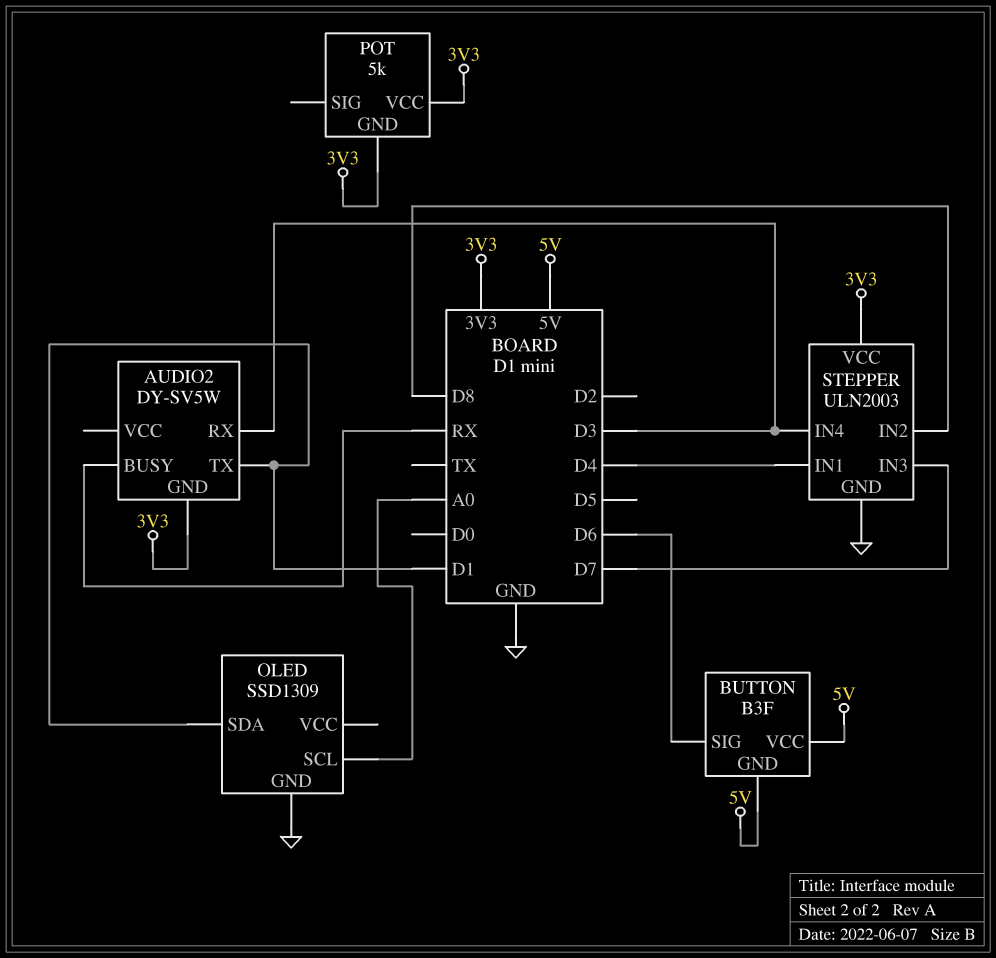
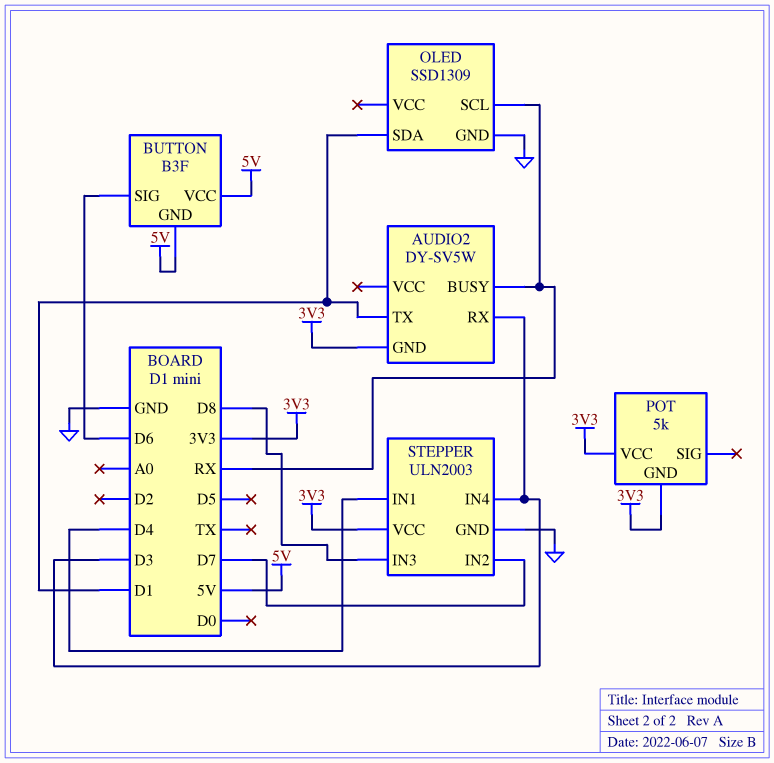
OLED pin SCL: A0 -> RX
STEPPER pin IN2: D8 -> D7
STEPPER pin IN3: D7 -> D8

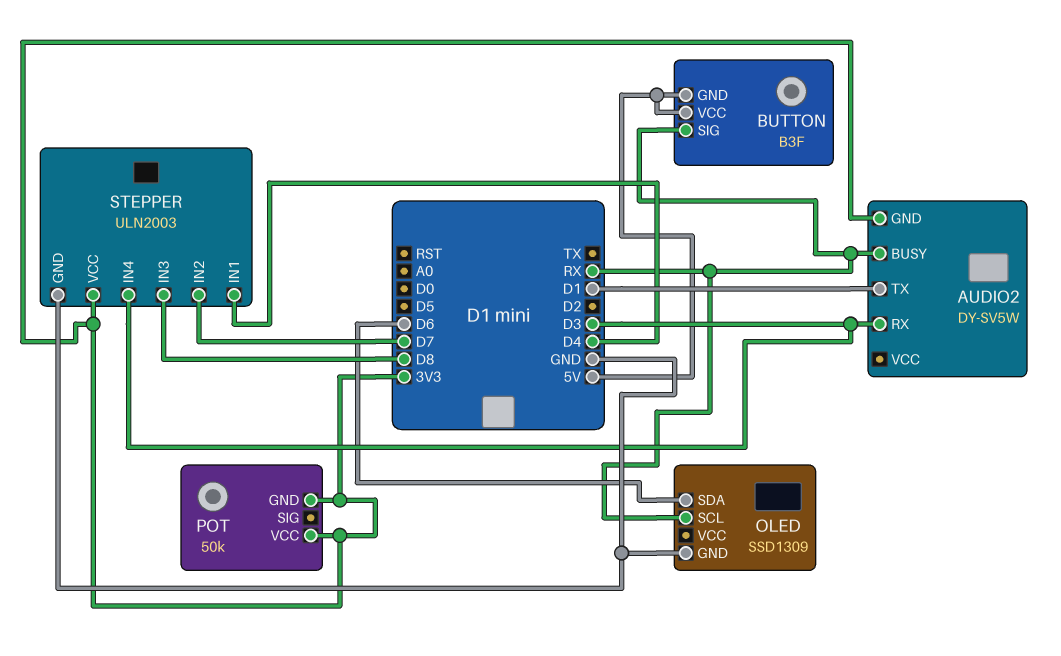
BUTTON pin SIG: D6 -> RX
OLED pin SDA: D1 -> D6
POT: 5k -> 50k

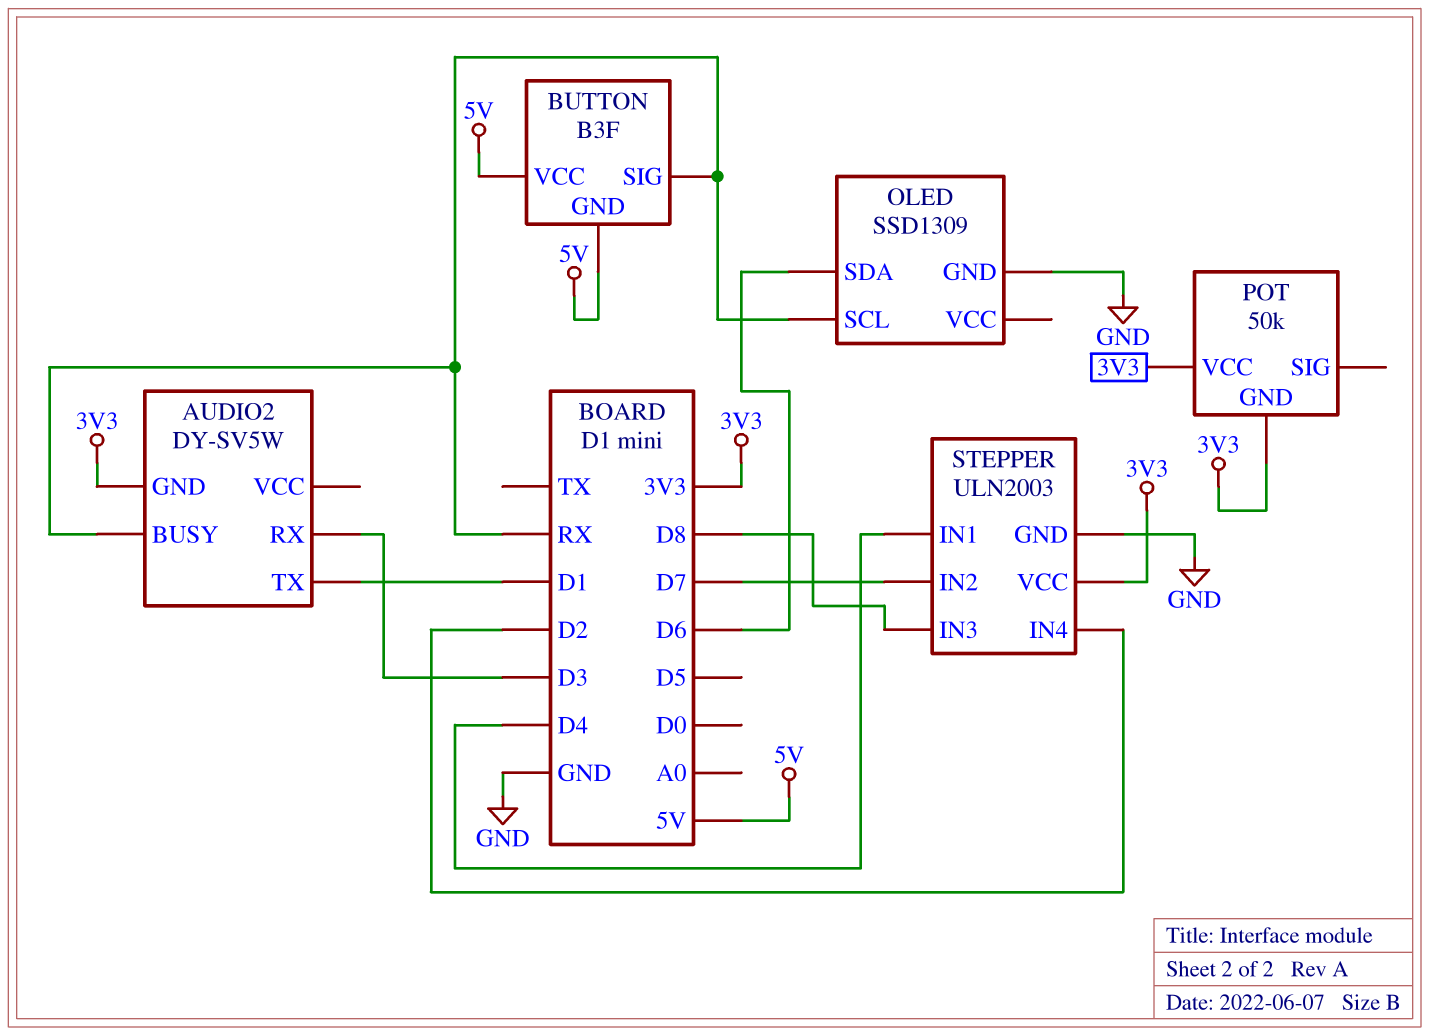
STEPPER pin IN4: D3 -> D2

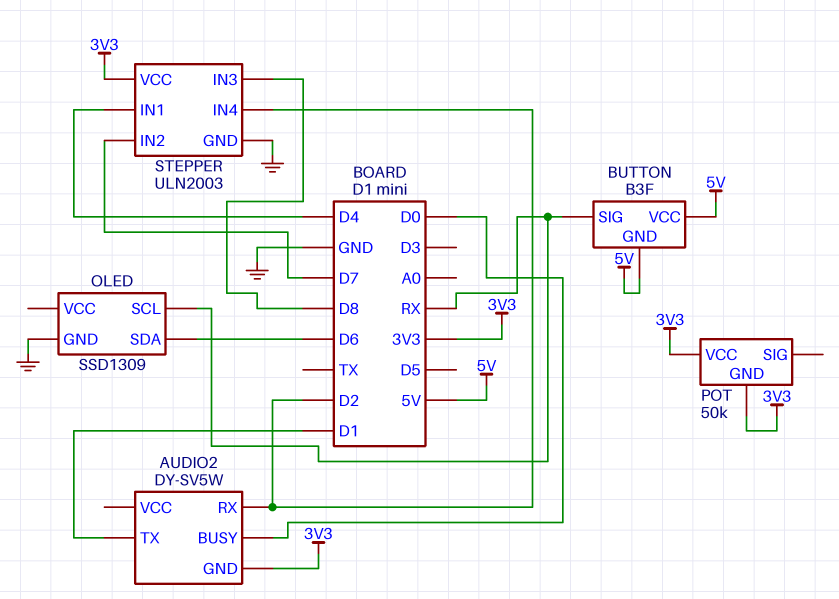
AUDIO2 pin BUSY: RX -> D0
AUDIO2 pin RX: D3 -> D2

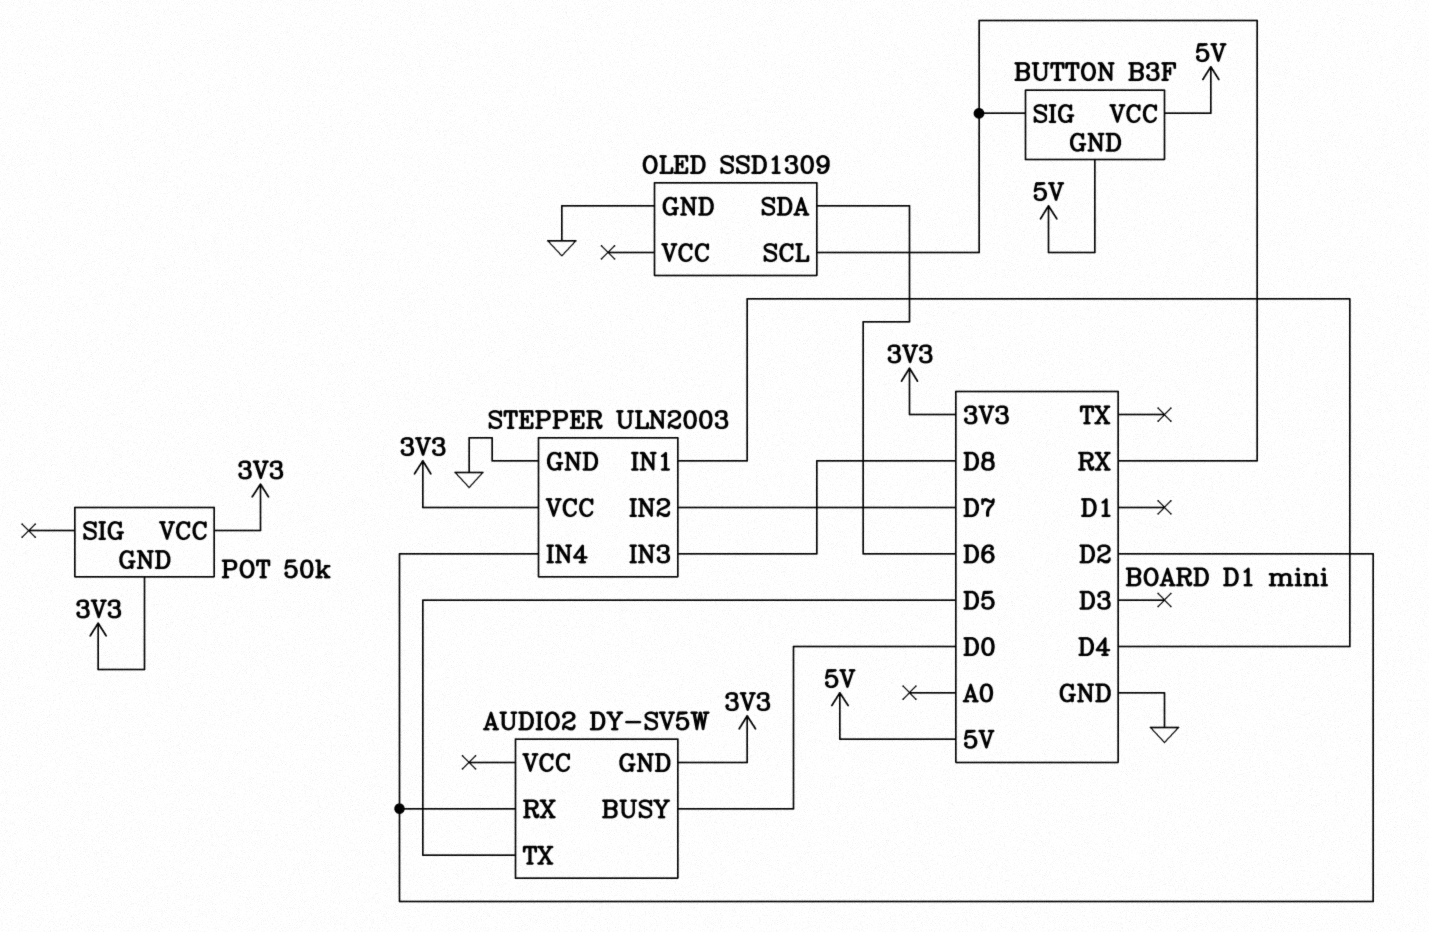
AUDIO2 pin TX: D1 -> D5

